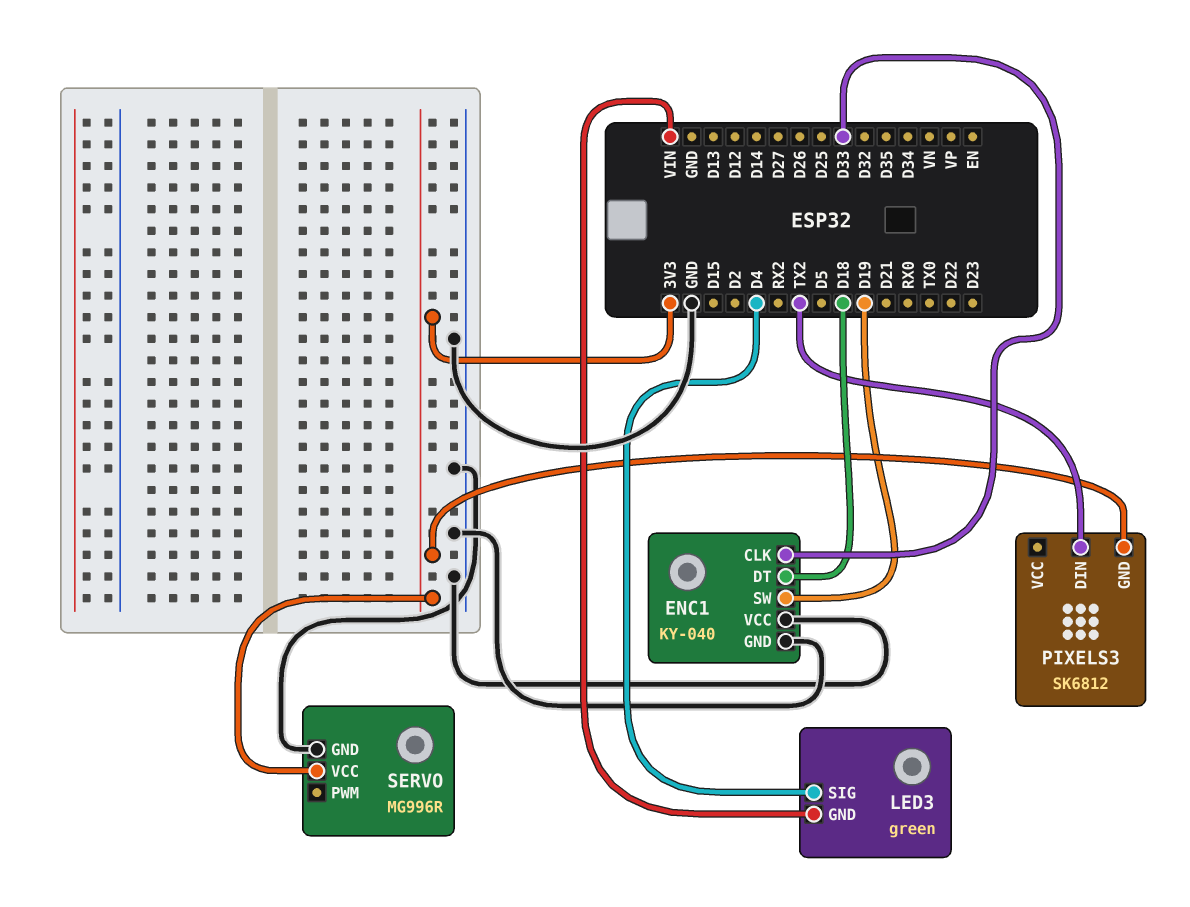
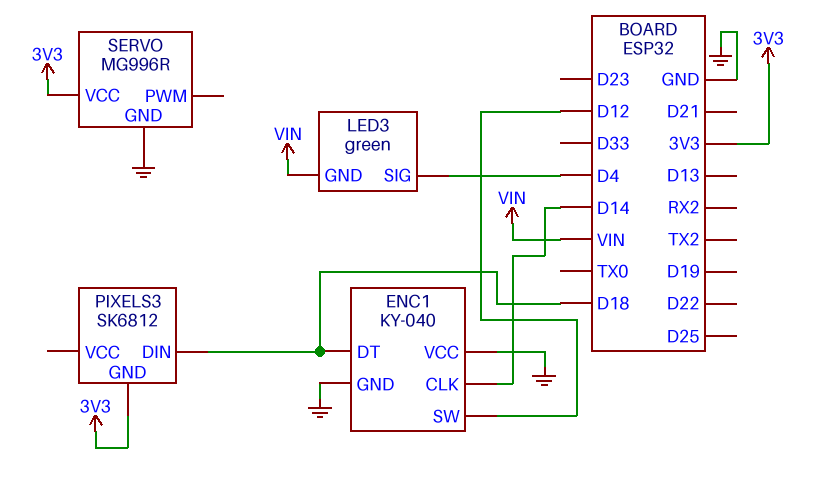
ENC1 pin CLK: D33 -> D14
ENC1 pin SW: D19 -> D12
PIXELS3 pin DIN: TX2 -> D18

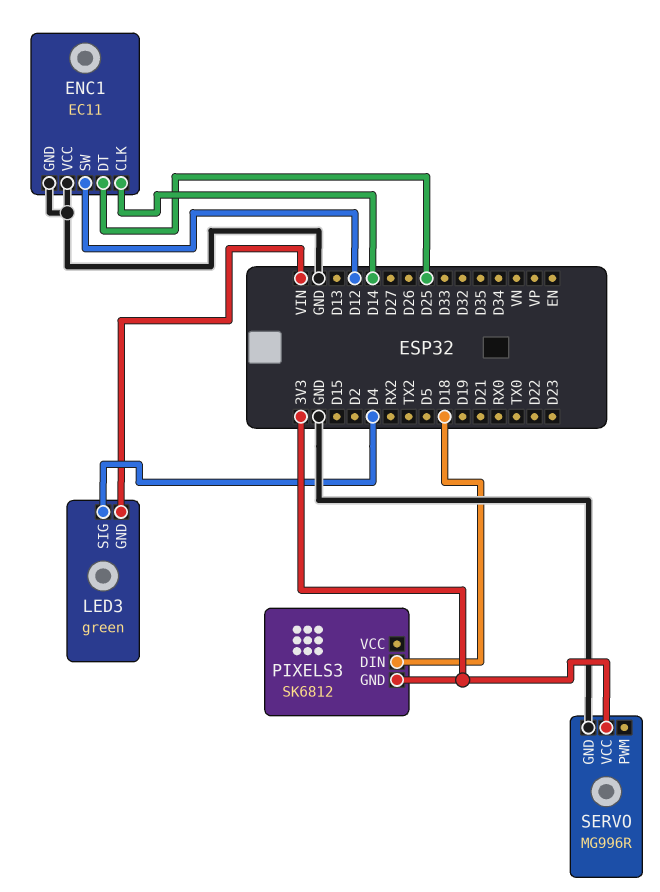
ENC1: KY-040 -> EC11
ENC1 pin DT: D18 -> D25

